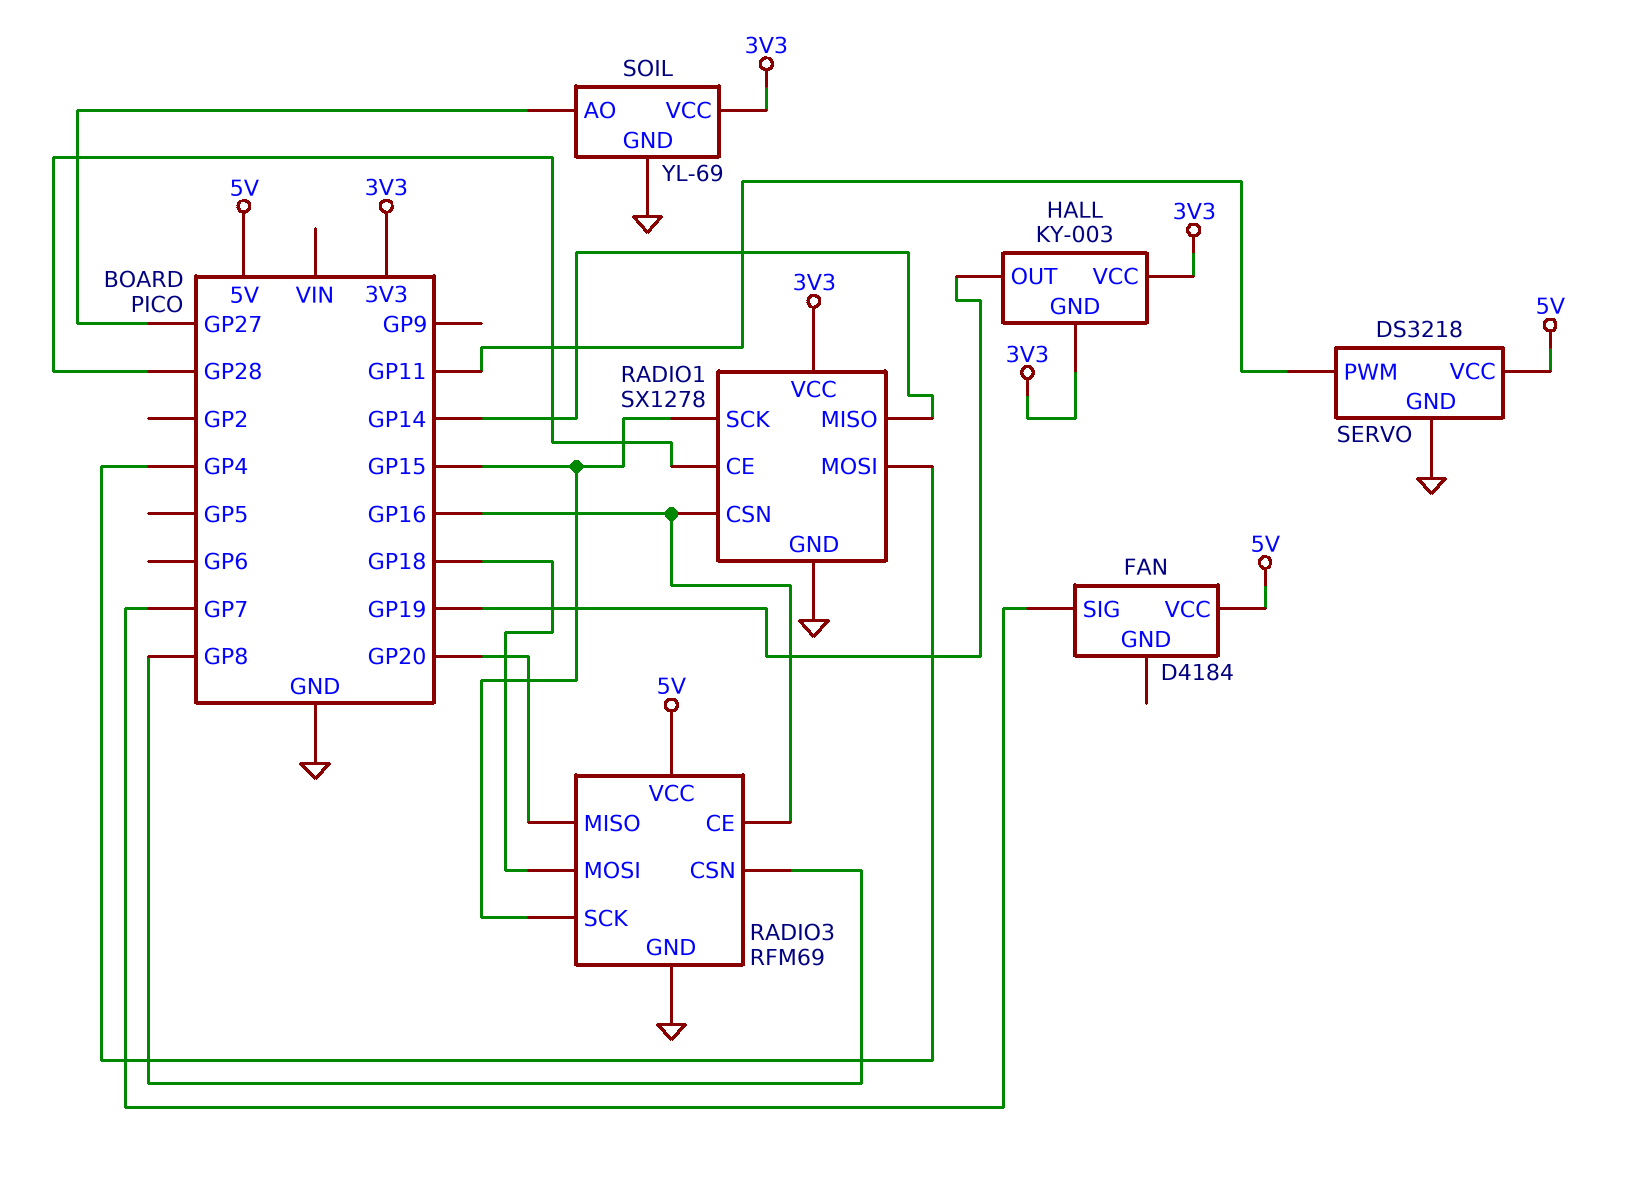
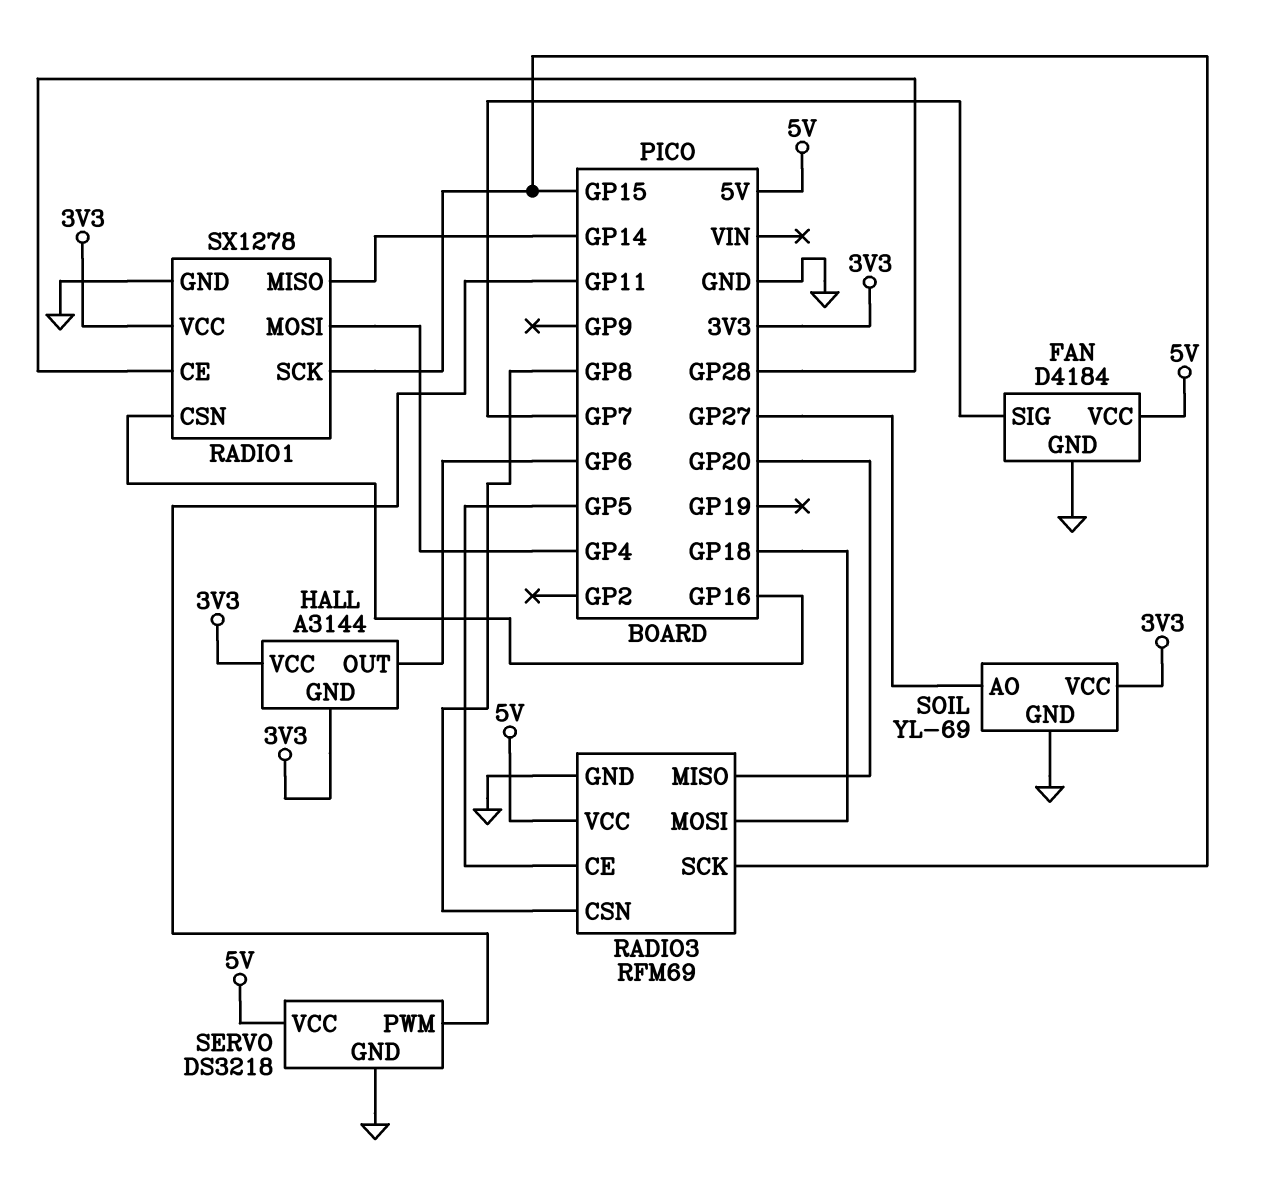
FAN pin GND: none -> GND
HALL: KY-003 -> A3144
HALL pin OUT: GP19 -> GP6
RADIO3 pin CE: GP16 -> GP5

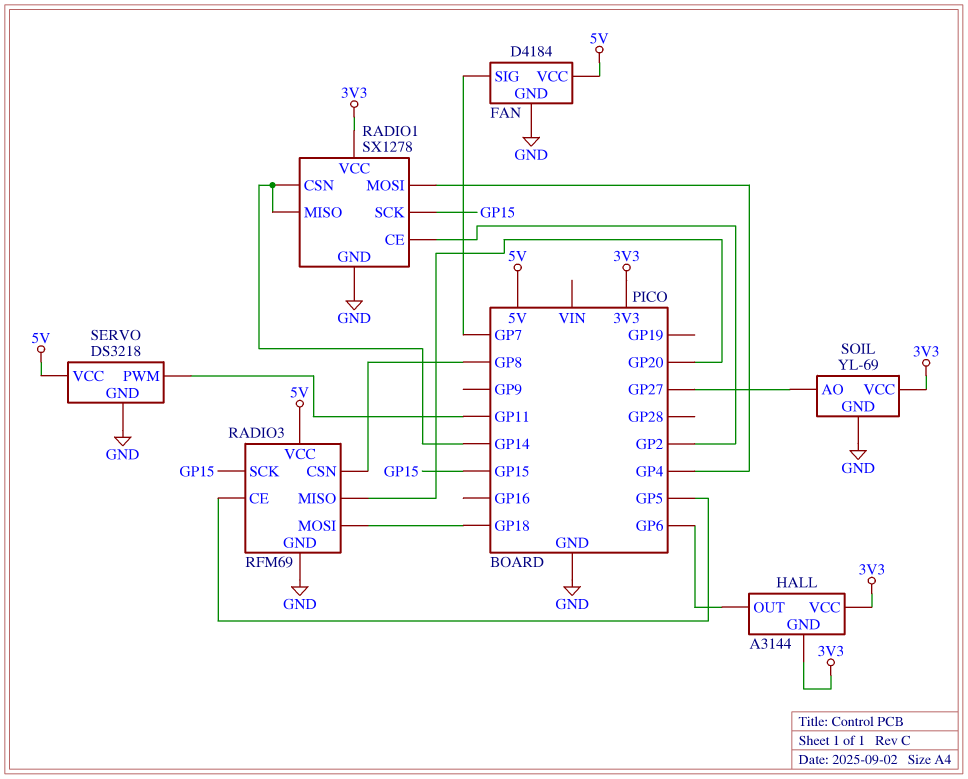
RADIO1 pin CE: GP28 -> GP2
RADIO1 pin CSN: GP16 -> GP14

